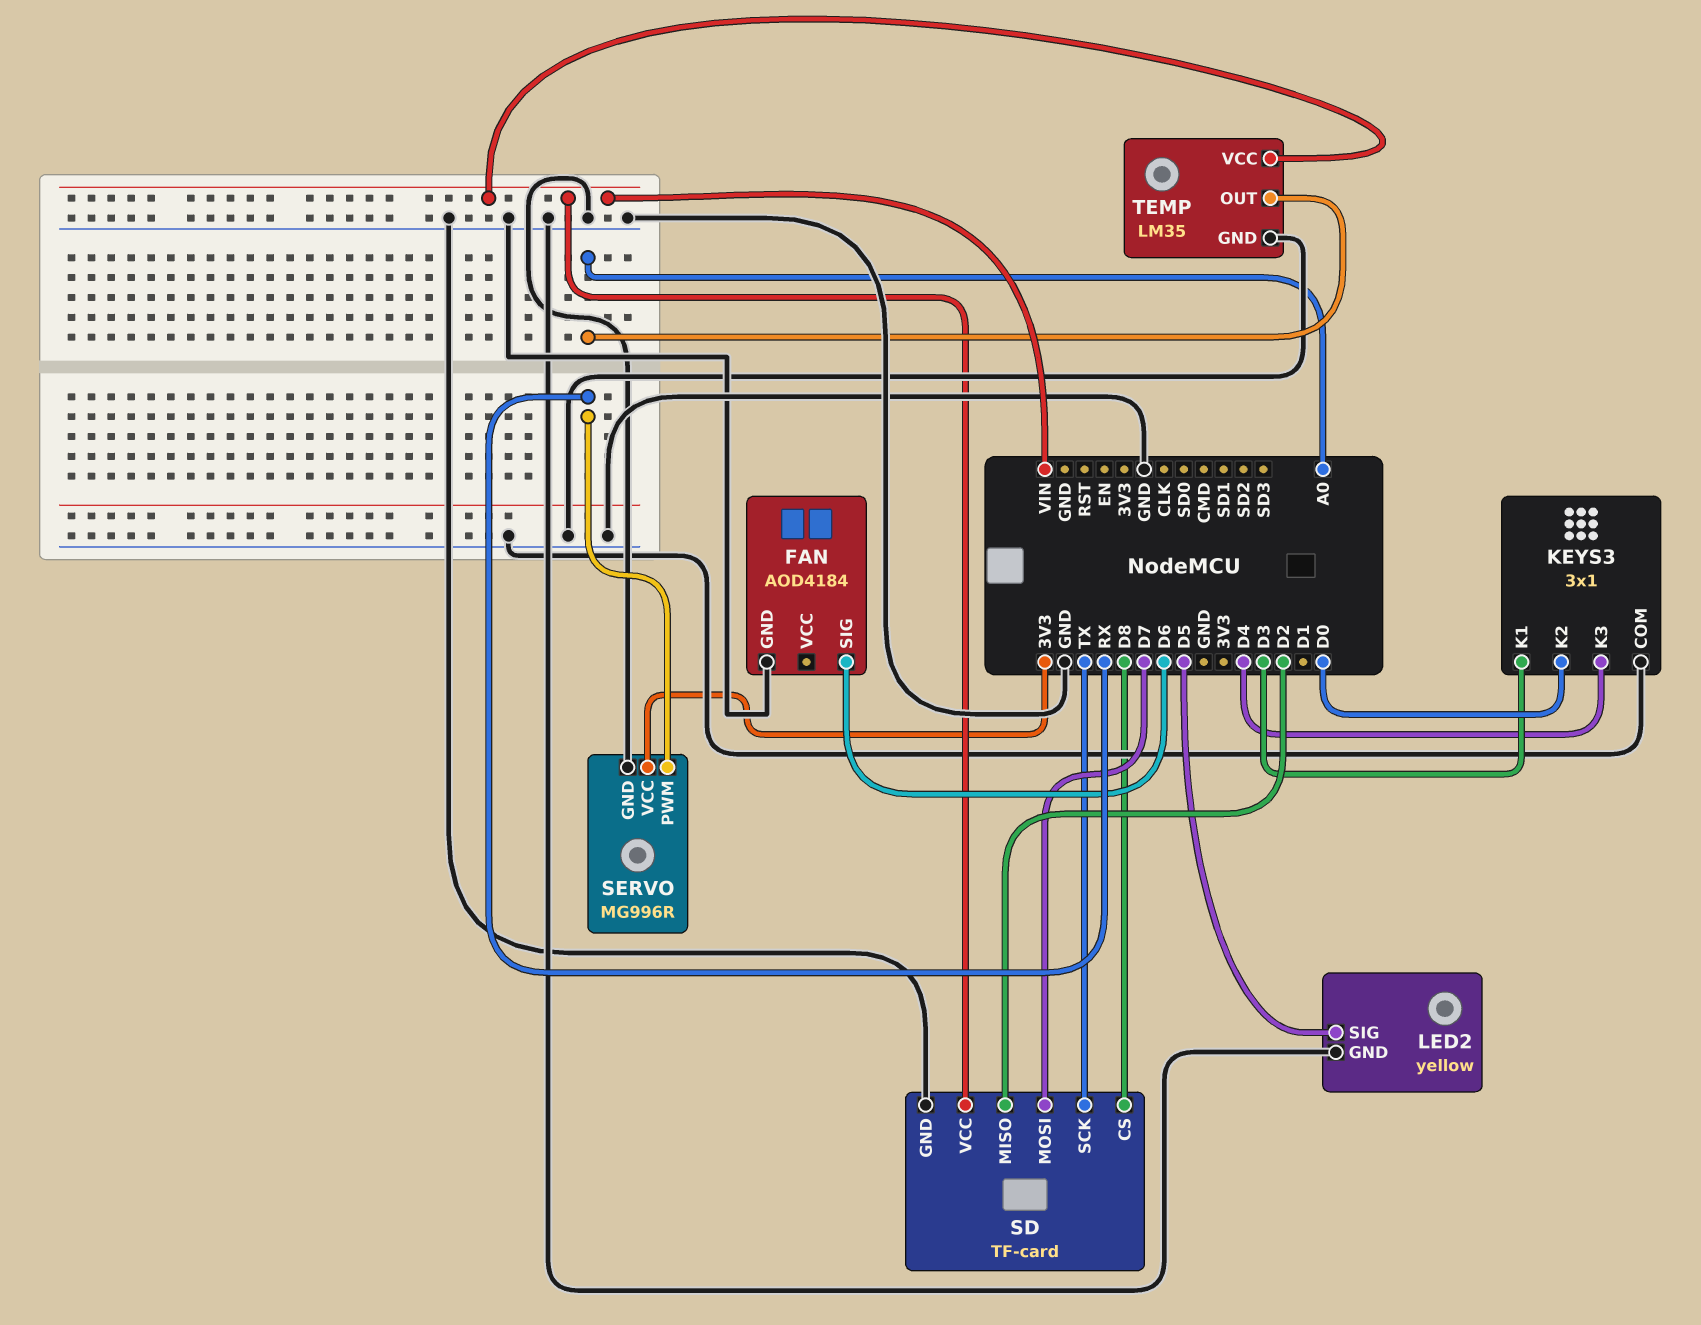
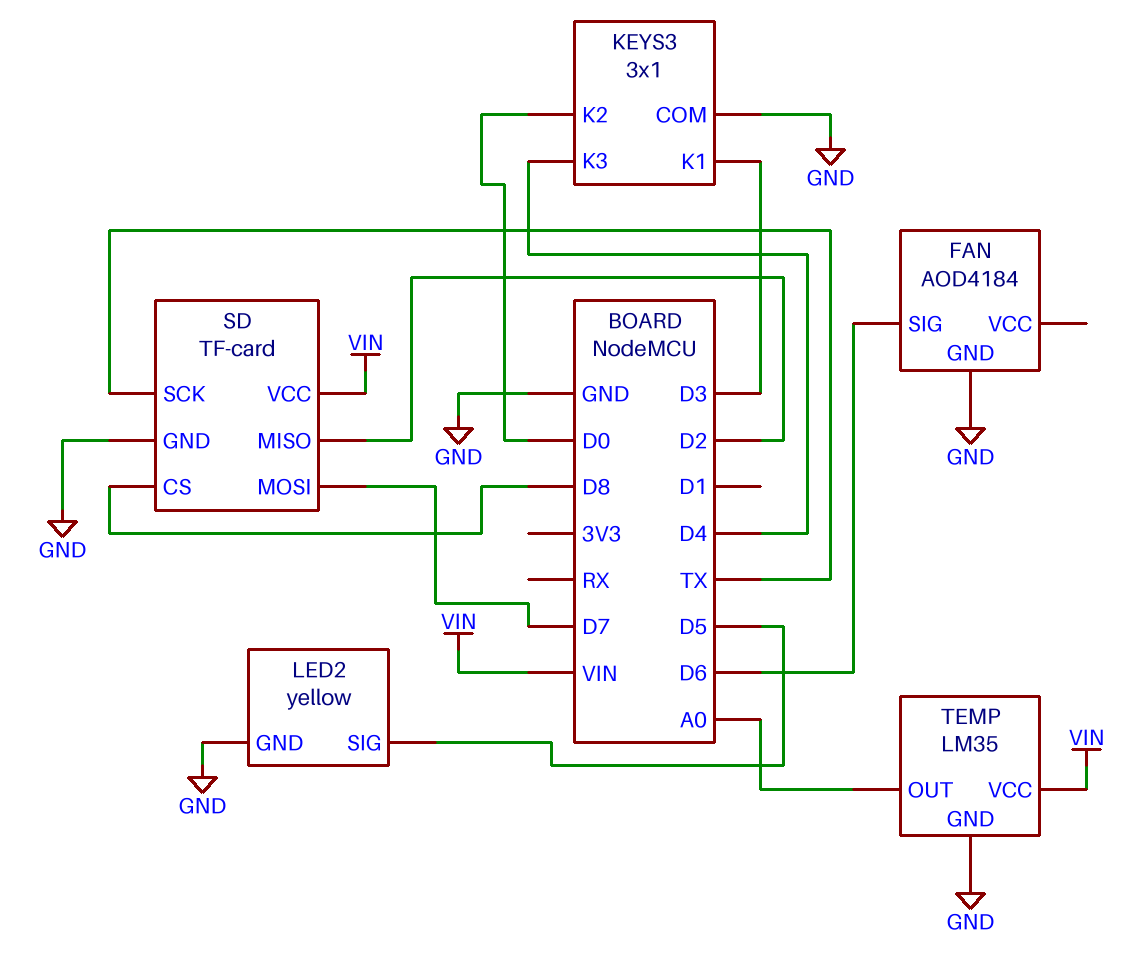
SERVO: MG996R -> none
SERVO pin GND: GND -> none
SERVO pin PWM: RX -> none
SERVO pin VCC: 3V3 -> none

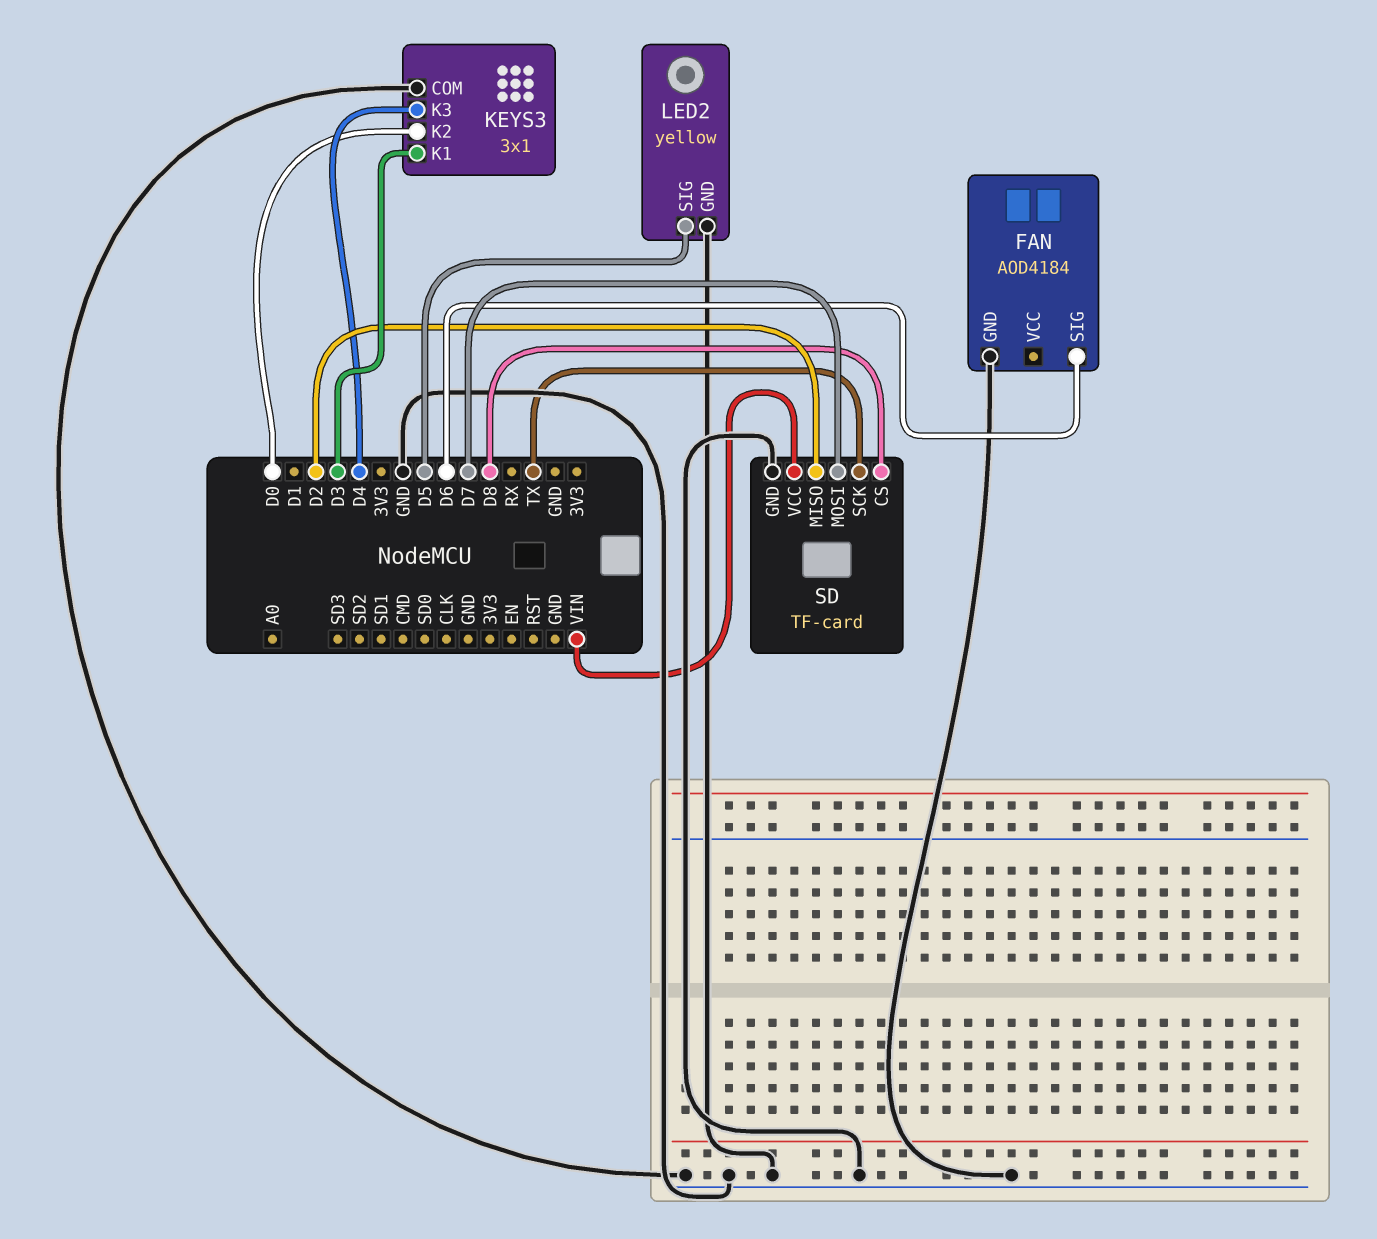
TEMP: LM35 -> none
TEMP pin GND: GND -> none
TEMP pin OUT: A0 -> none
TEMP pin VCC: VIN -> none

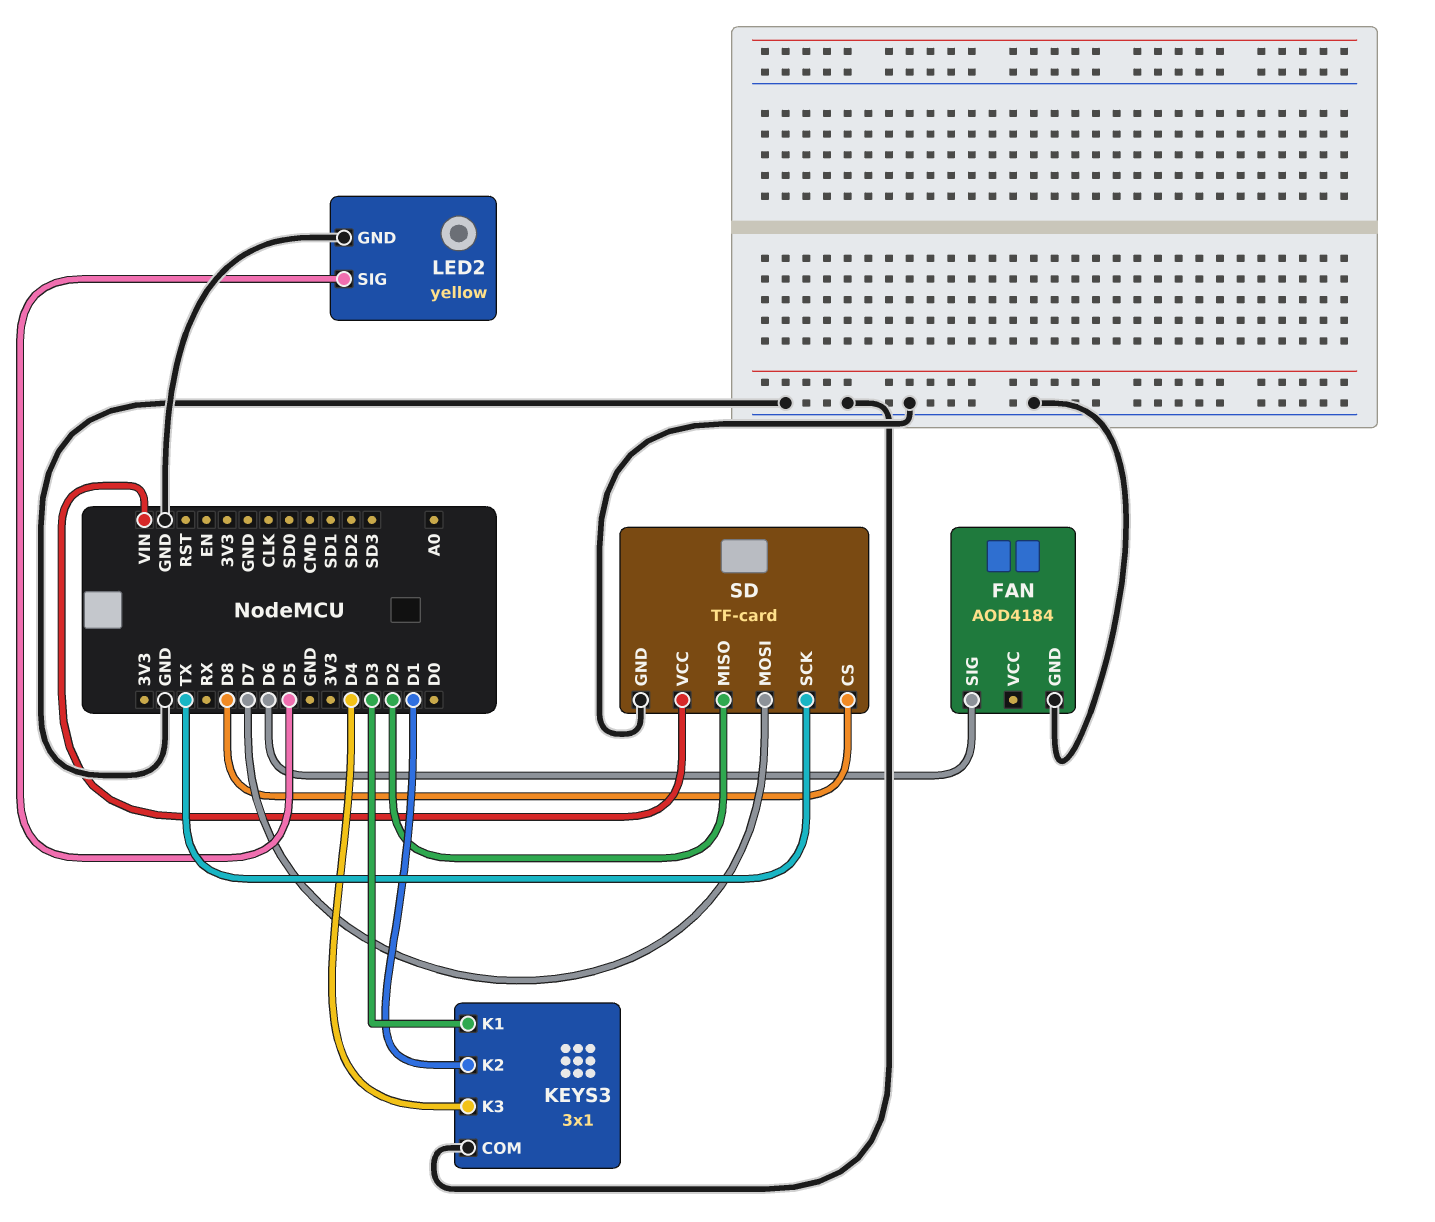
KEYS3 pin K2: D0 -> D1

